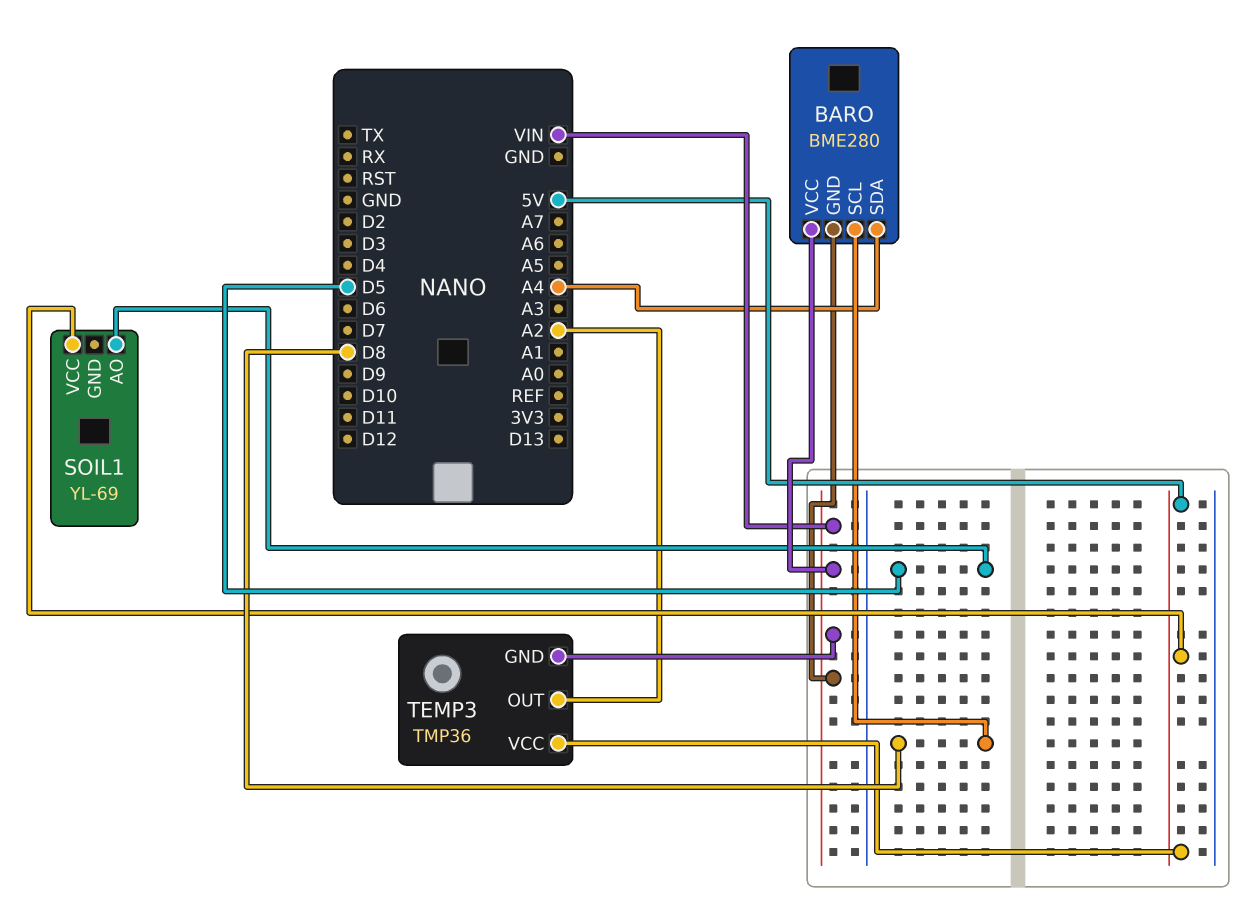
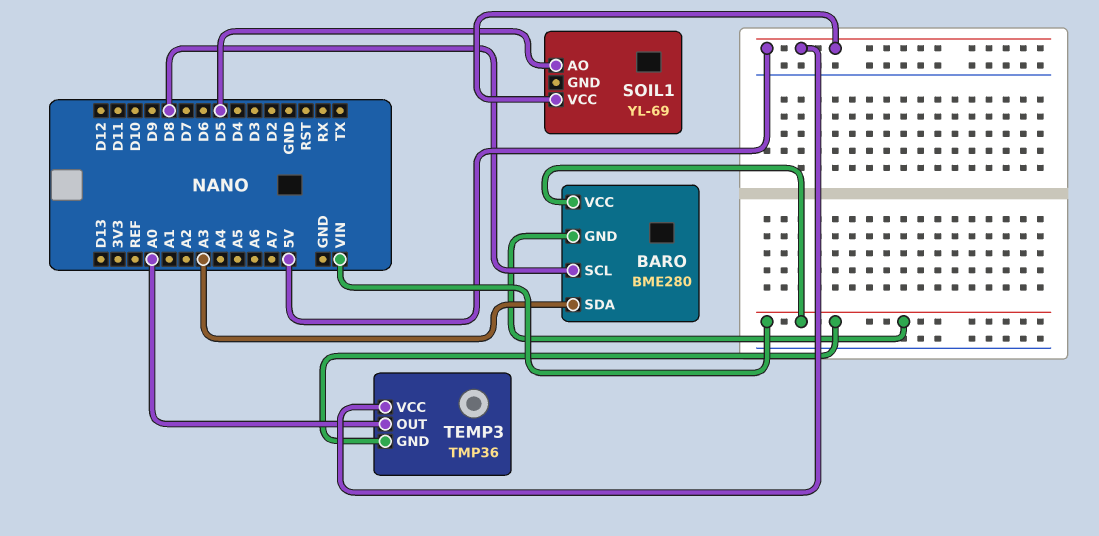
BARO pin SDA: A4 -> A3
TEMP3 pin OUT: A2 -> A0

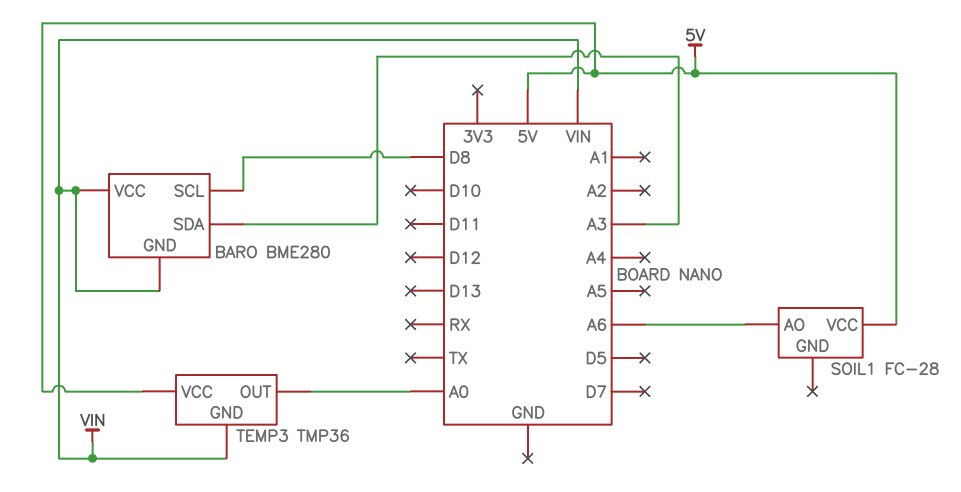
SOIL1: YL-69 -> FC-28
SOIL1 pin AO: D5 -> A6

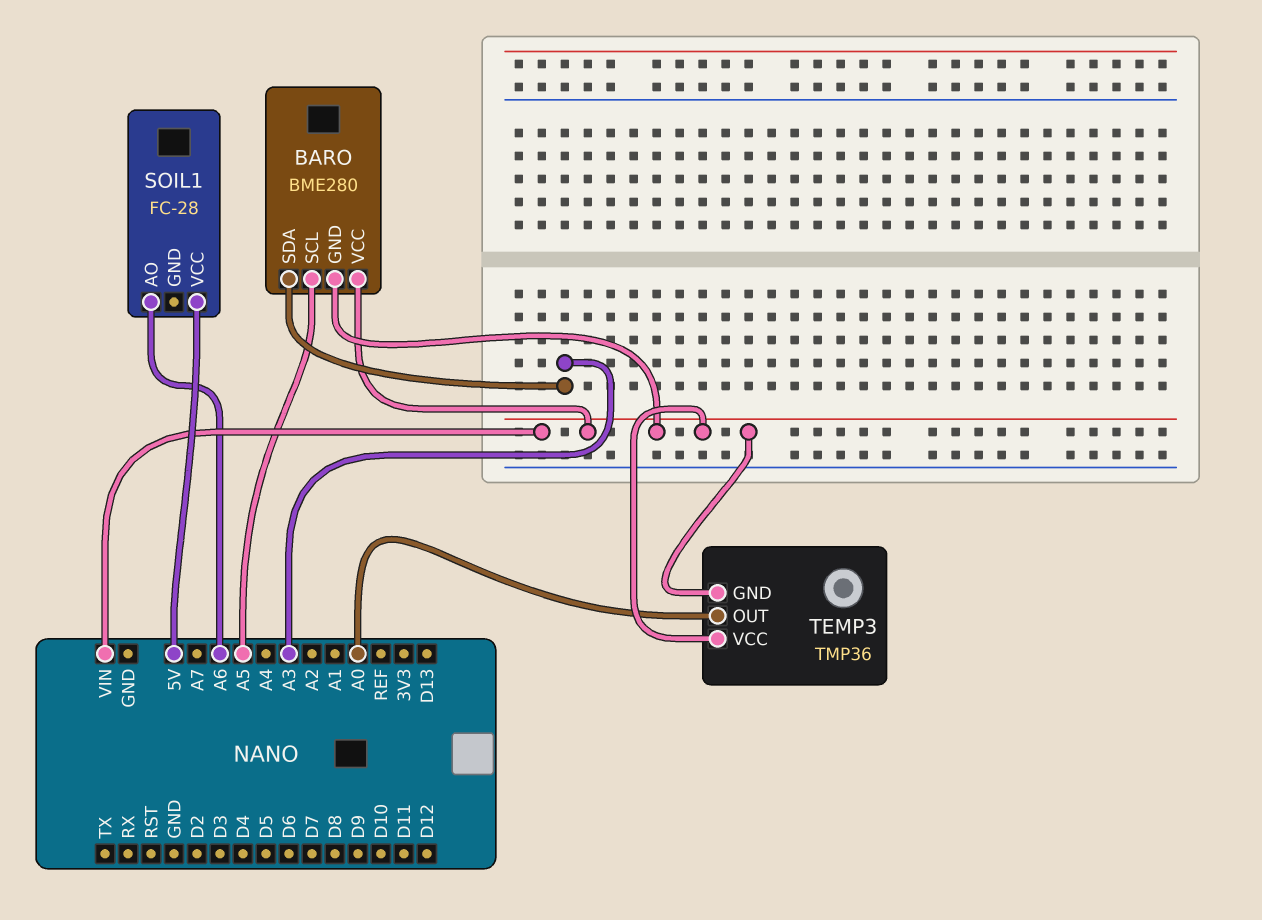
BARO pin SCL: D8 -> A5
TEMP3 pin VCC: 5V -> VIN

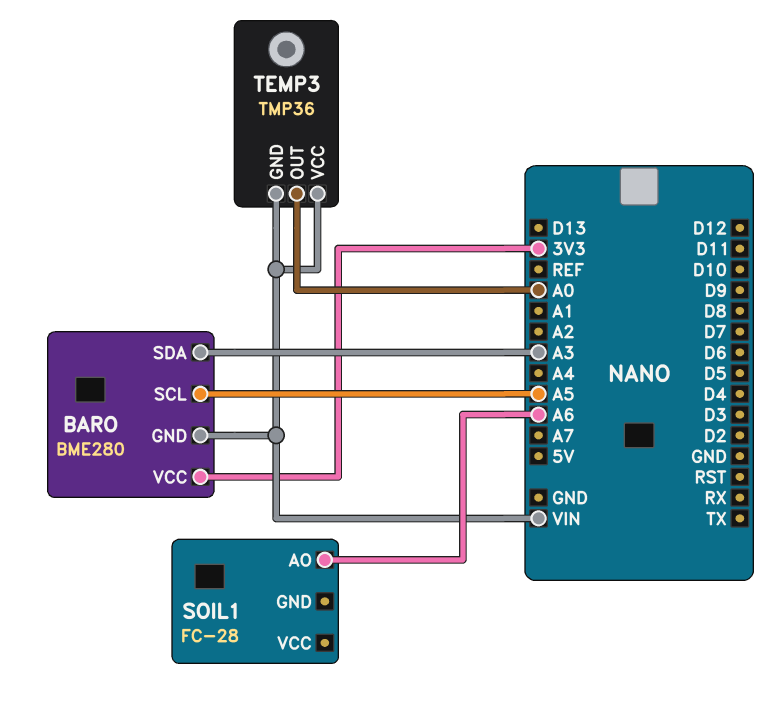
BARO pin VCC: VIN -> 3V3
SOIL1 pin VCC: 5V -> none

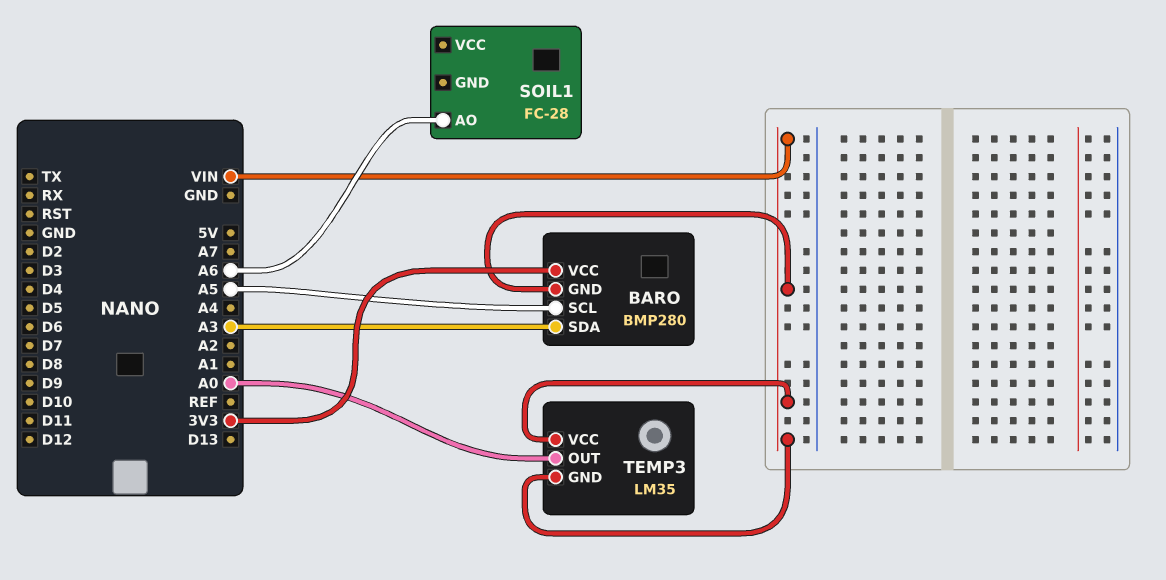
BARO: BME280 -> BMP280
TEMP3: TMP36 -> LM35

